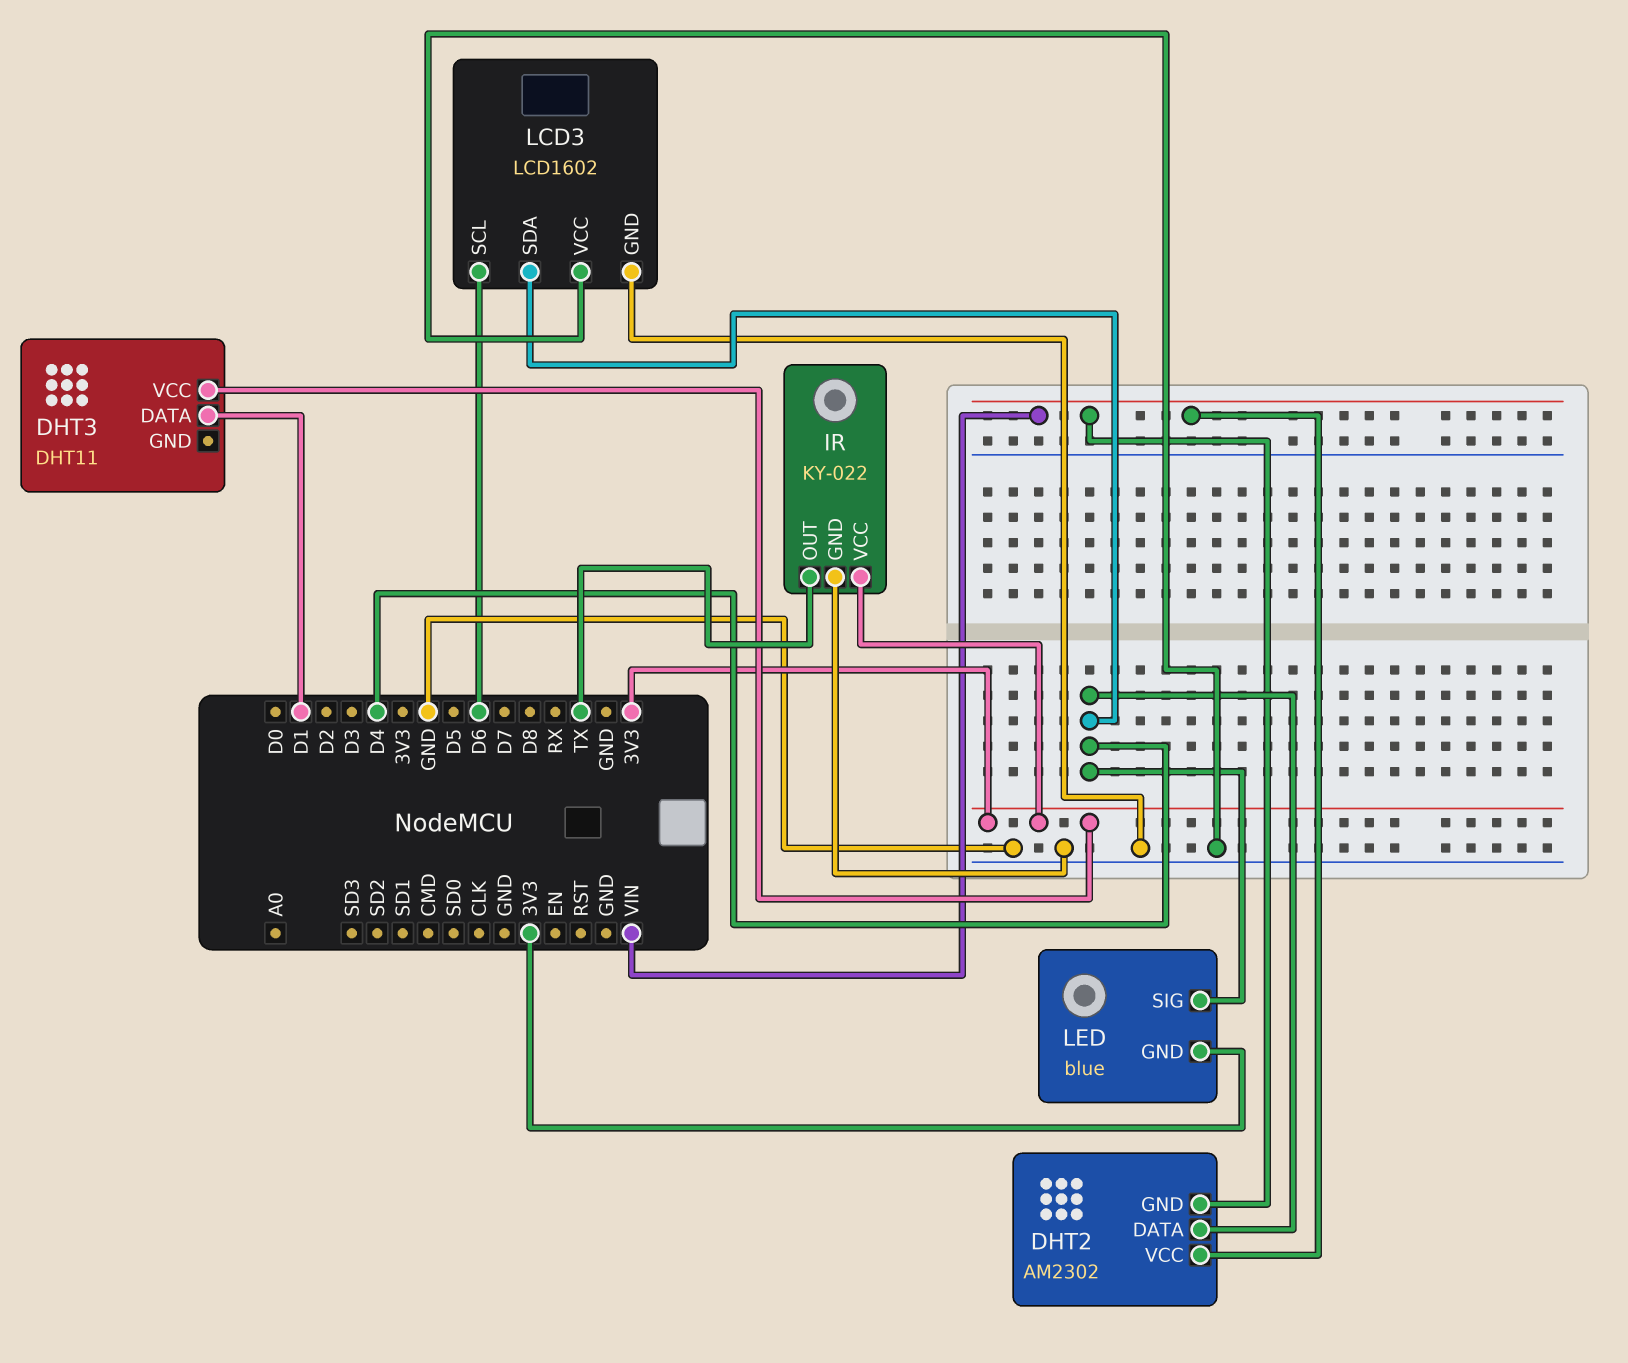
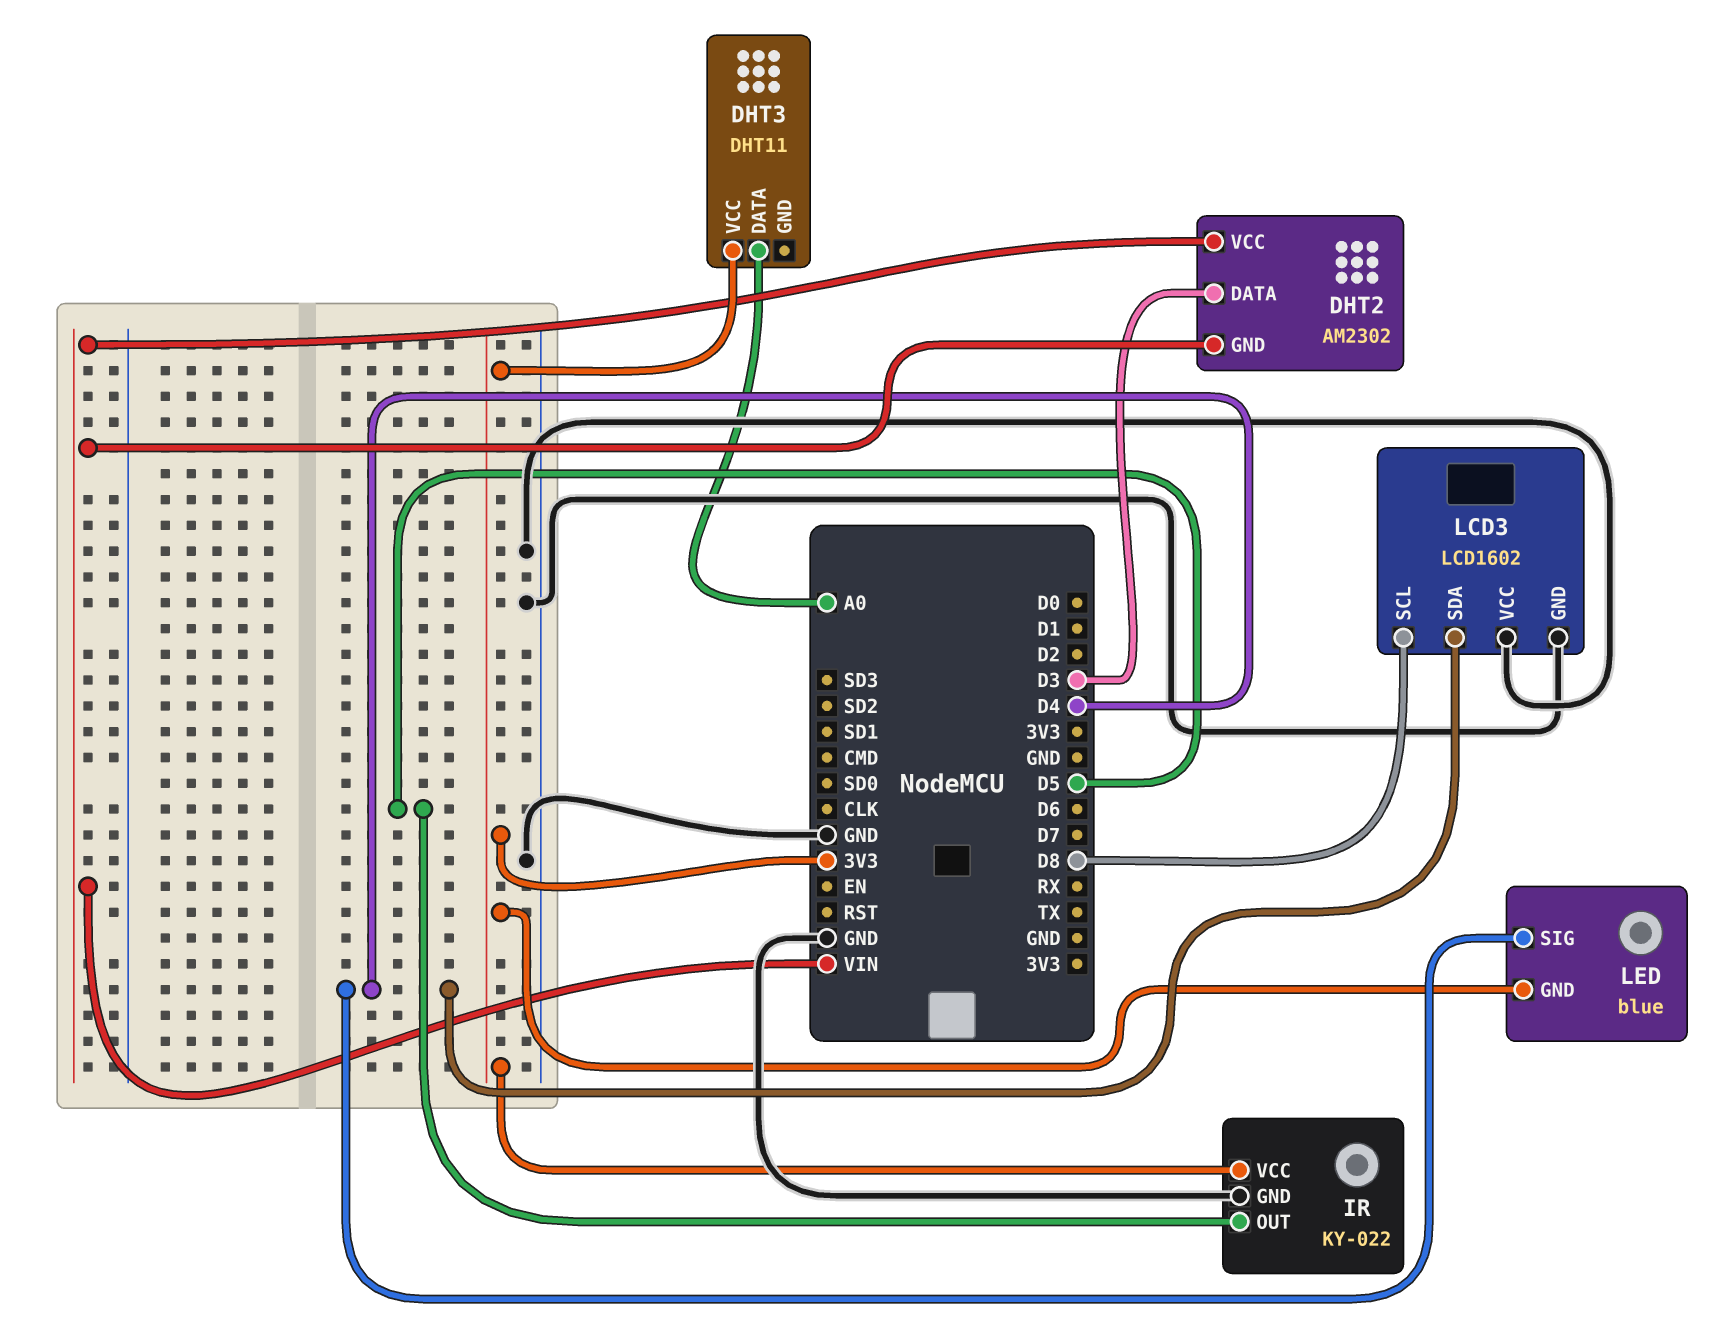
DHT2 pin DATA: D4 -> D3
DHT3 pin DATA: D1 -> A0
IR pin OUT: TX -> D5
LCD3 pin SCL: D6 -> D8

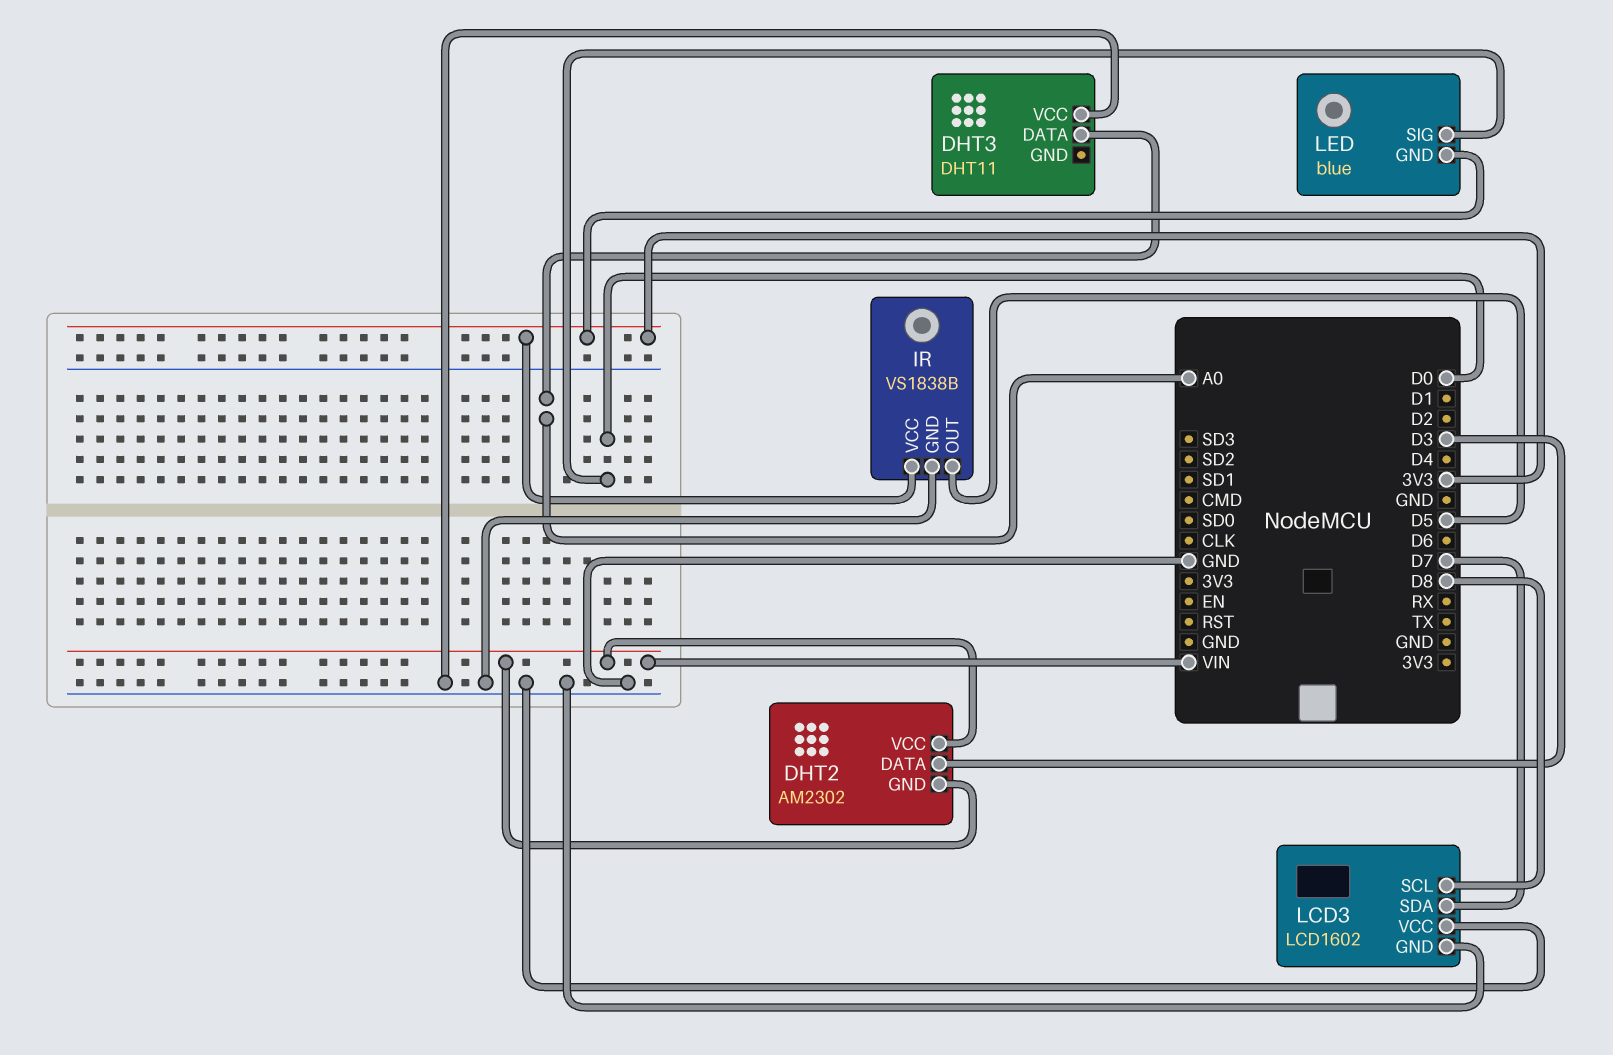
DHT3 pin VCC: 3V3 -> GND
IR: KY-022 -> VS1838B
LCD3 pin SDA: D4 -> D7
LED pin SIG: D4 -> D0

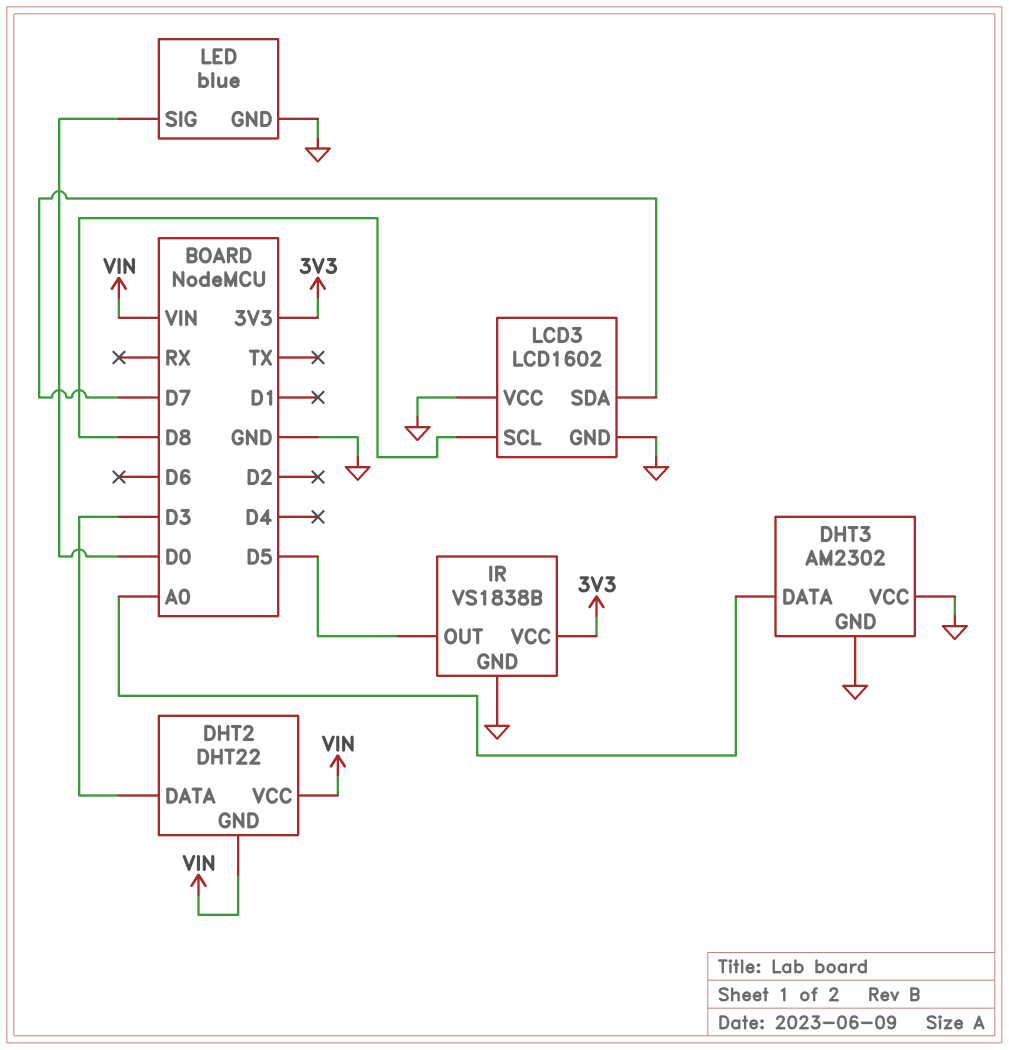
DHT2: AM2302 -> DHT22
DHT3: DHT11 -> AM2302
DHT3 pin GND: none -> GND
LED pin GND: 3V3 -> GND

